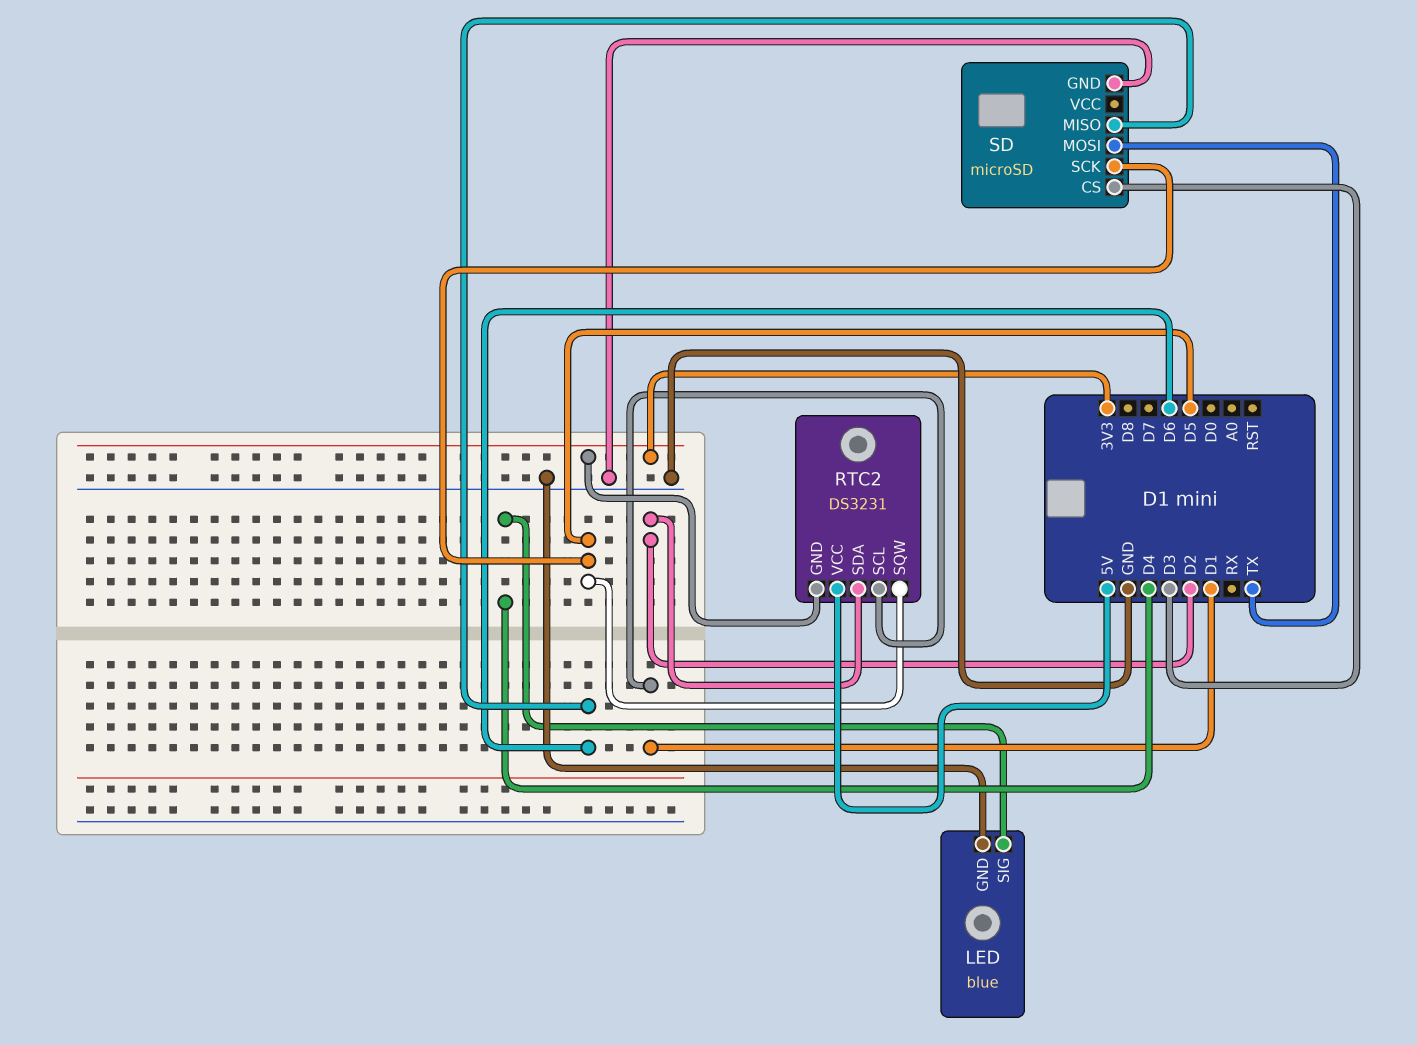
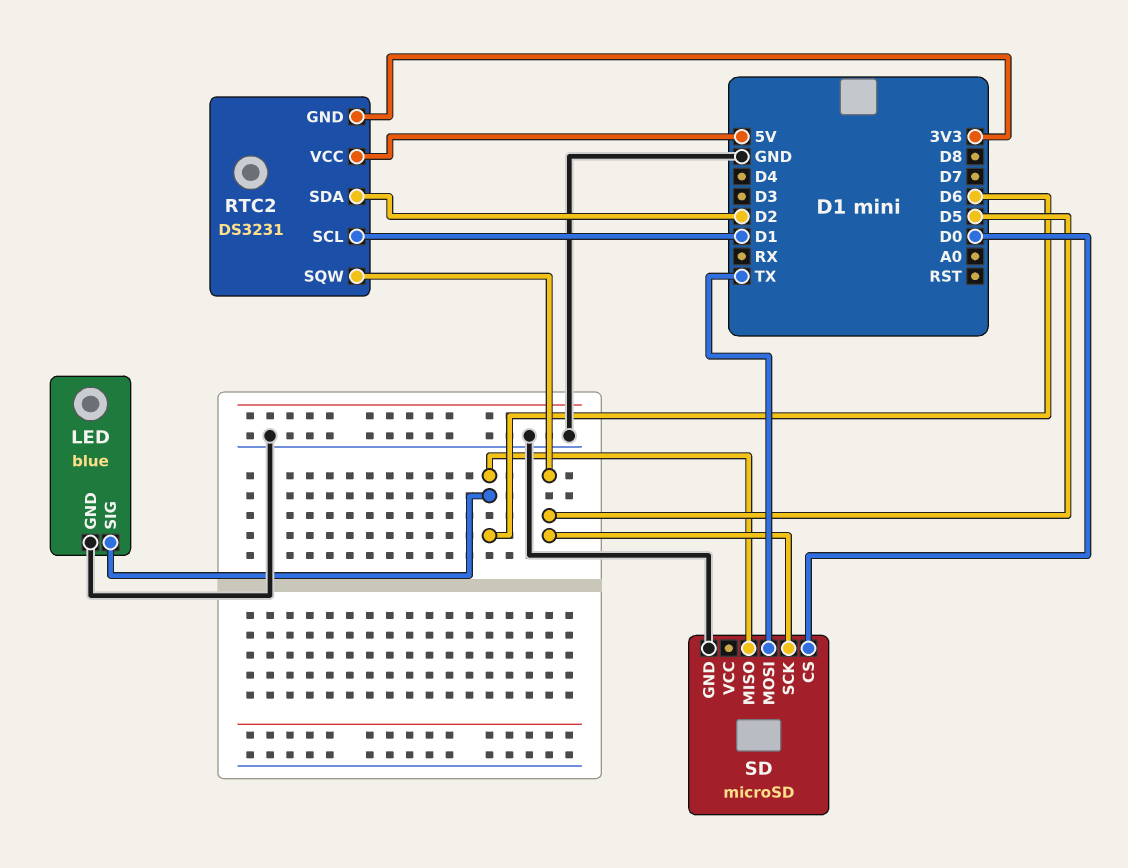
LED pin SIG: D4 -> D6
SD pin CS: D3 -> D0

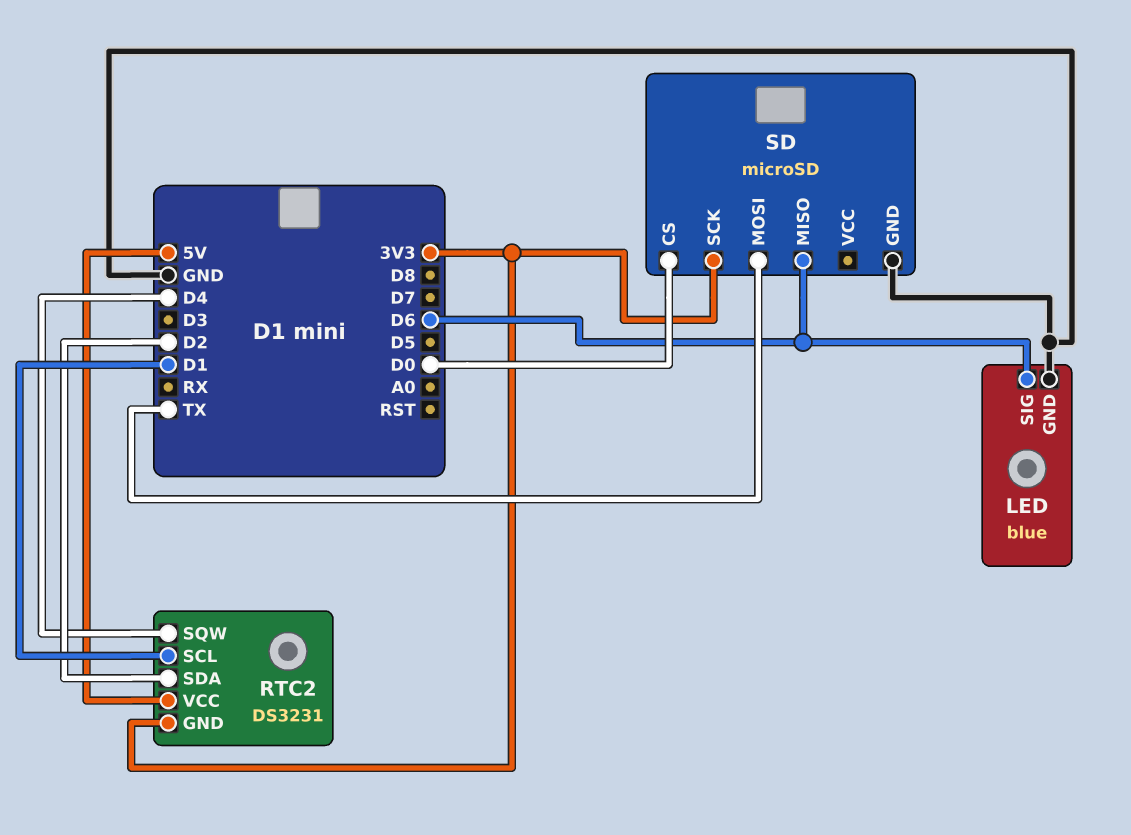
RTC2 pin SQW: D5 -> D4
SD pin SCK: D5 -> 3V3

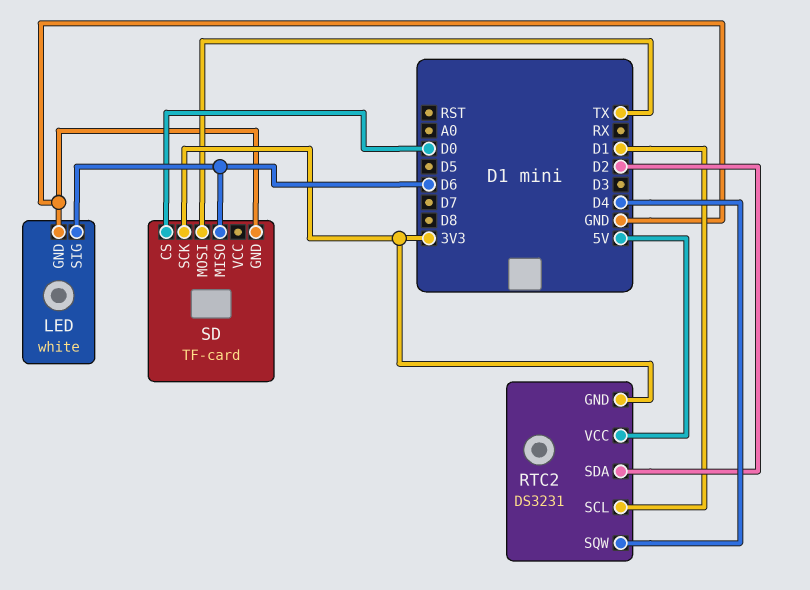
LED: blue -> white
SD: microSD -> TF-card

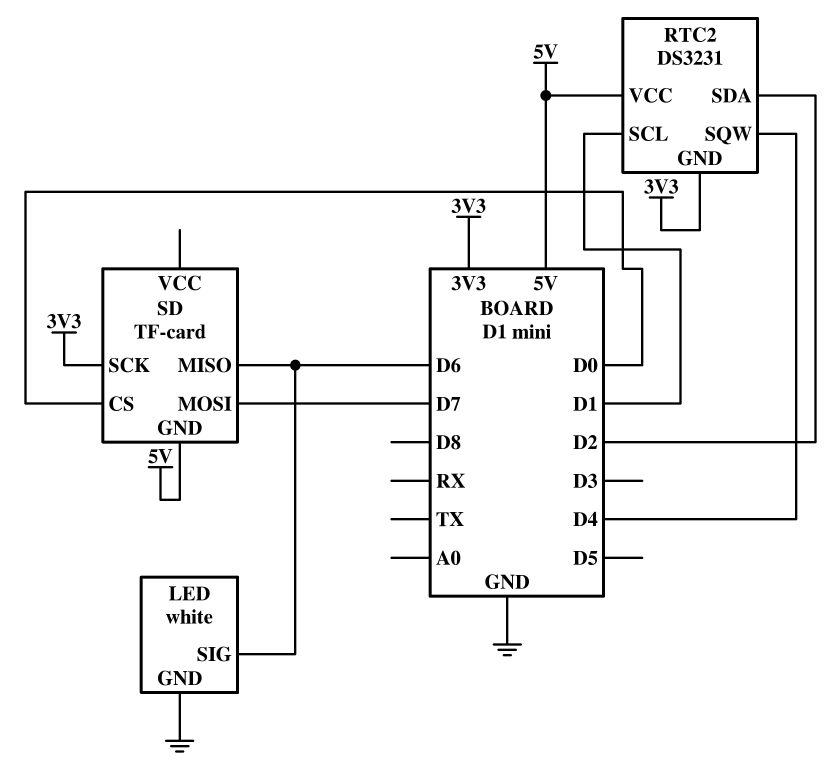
SD pin GND: GND -> 5V
SD pin MOSI: TX -> D7

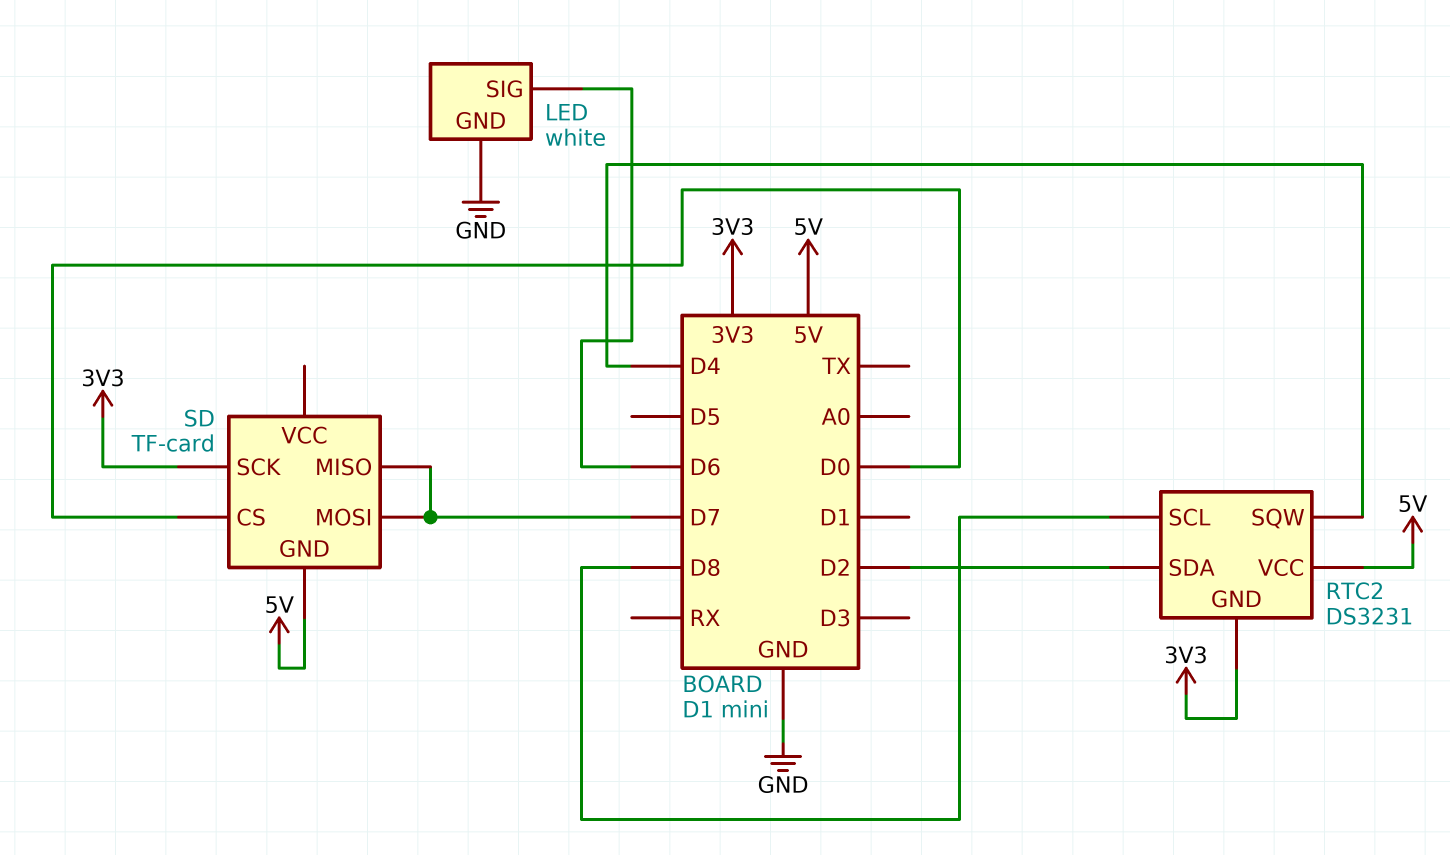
RTC2 pin SCL: D1 -> D8
SD pin MISO: D6 -> D7

